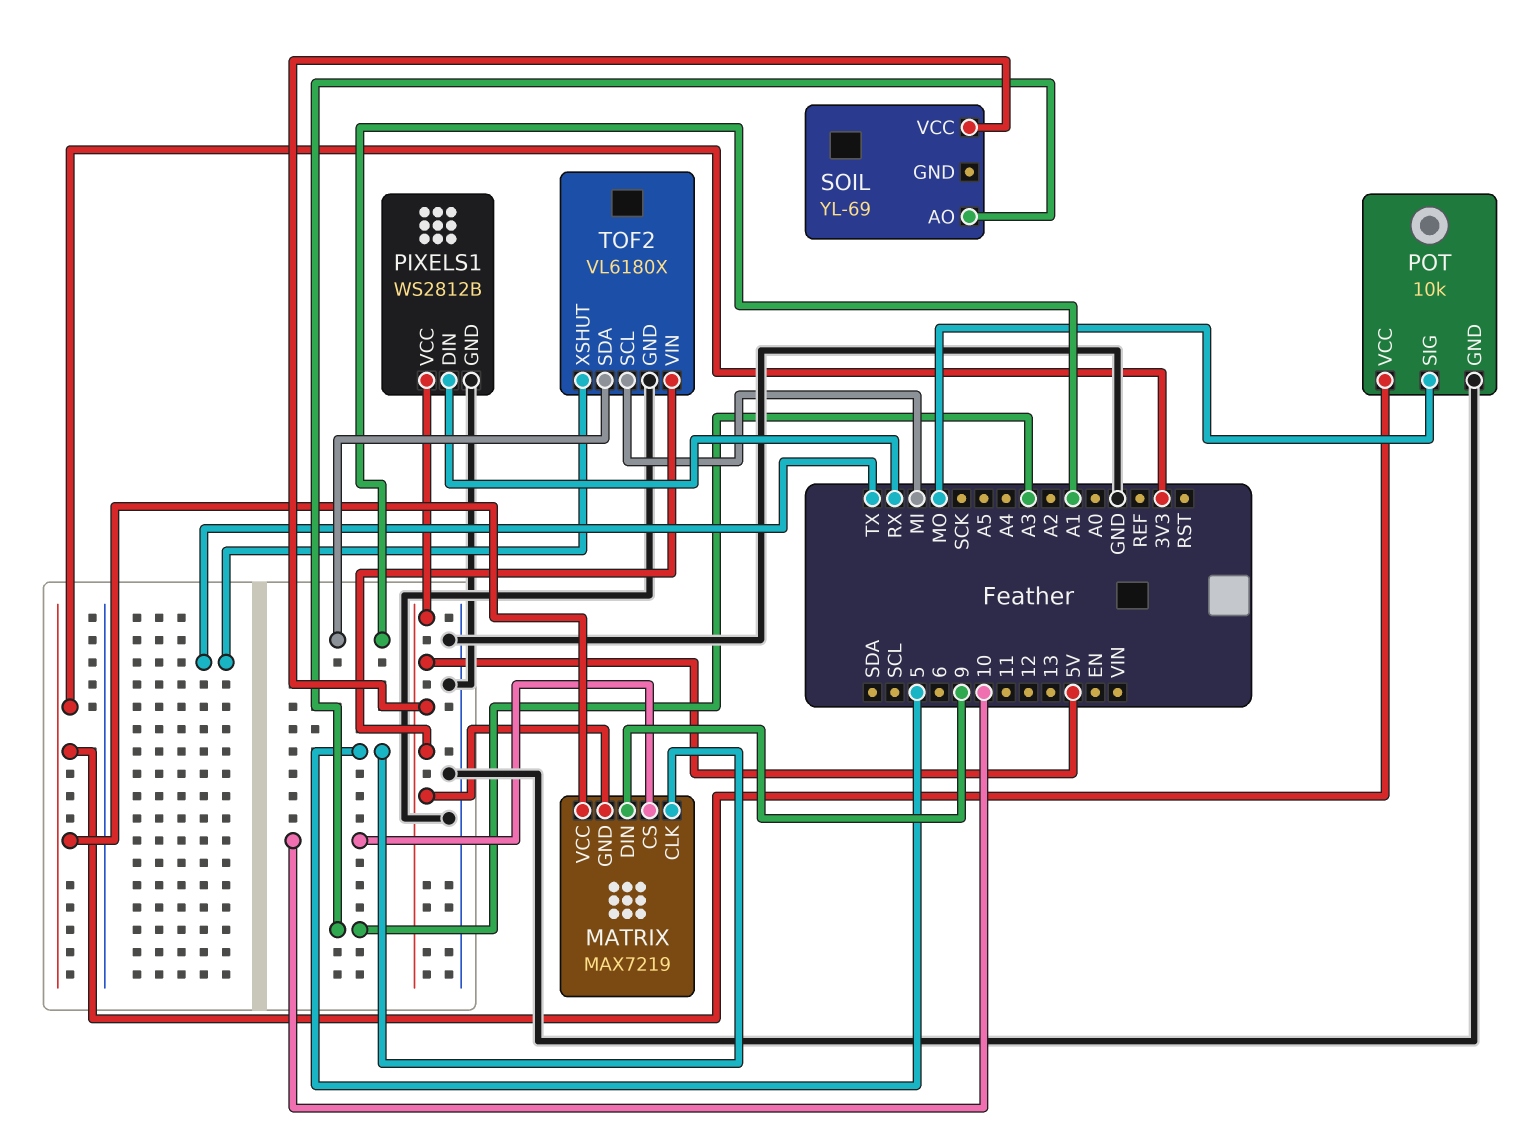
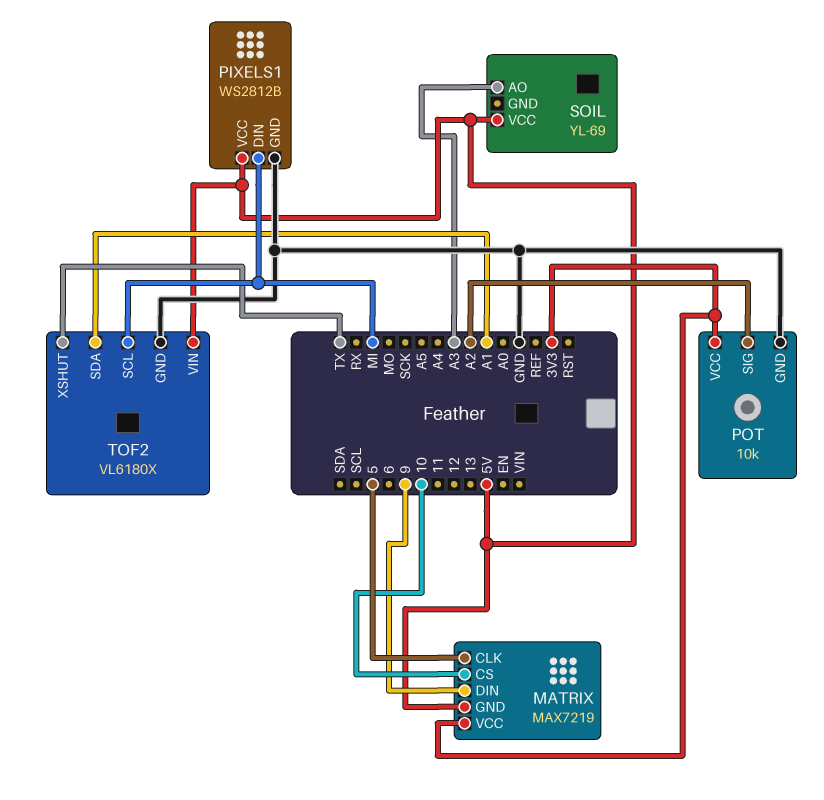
PIXELS1 pin DIN: RX -> MI
POT pin SIG: MO -> A2

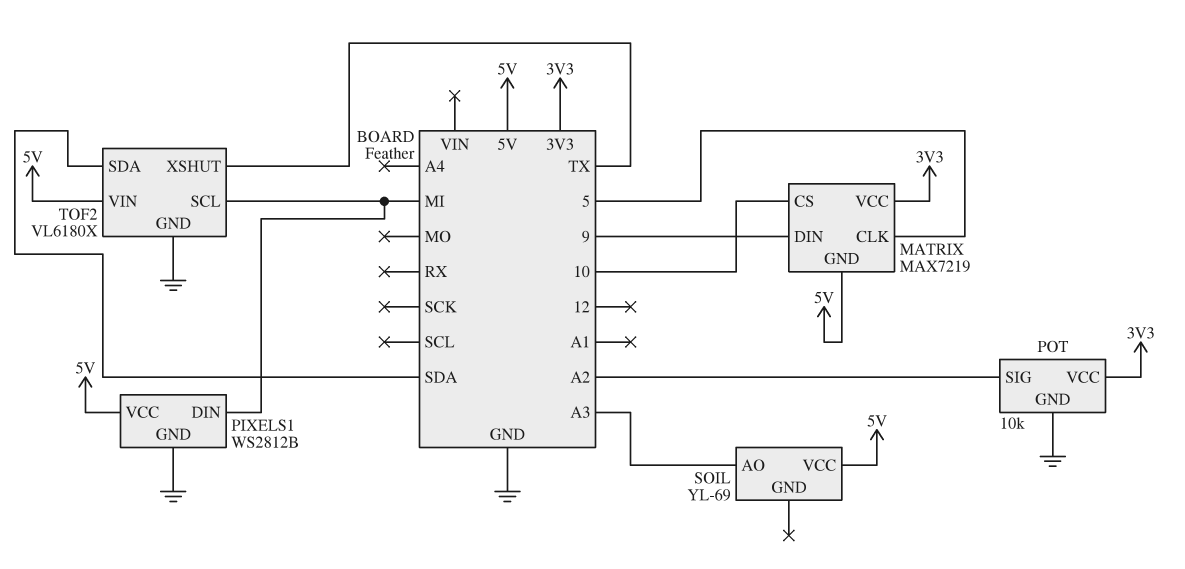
TOF2 pin SDA: A1 -> SDA

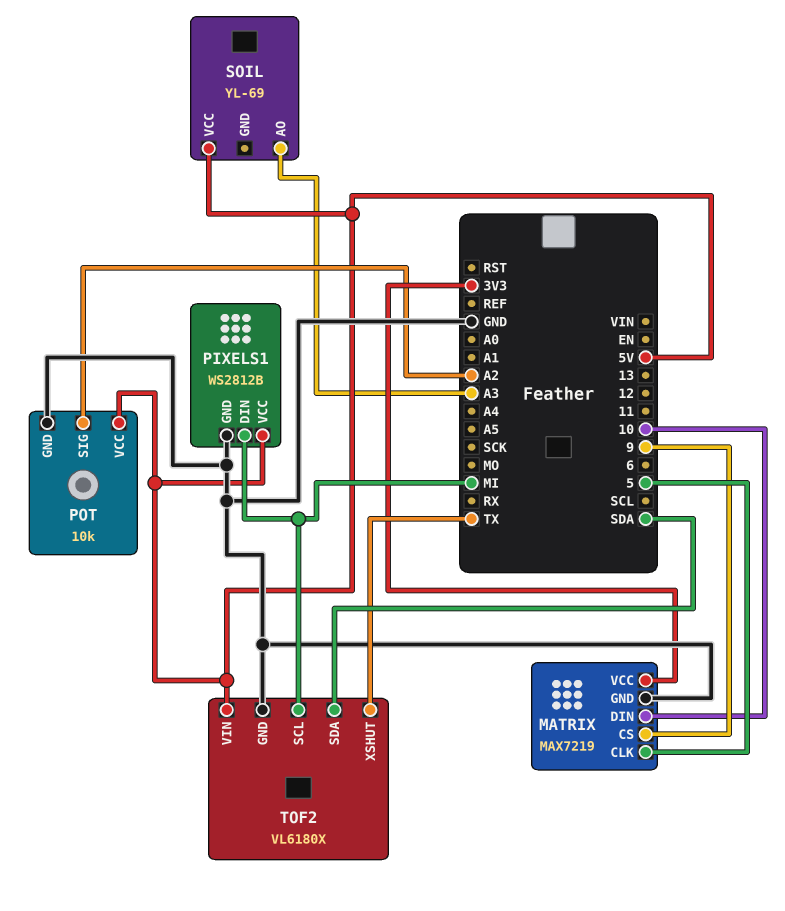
MATRIX pin CS: 10 -> 9
MATRIX pin DIN: 9 -> 10
MATRIX pin GND: 5V -> GND
POT pin VCC: 3V3 -> 5V

